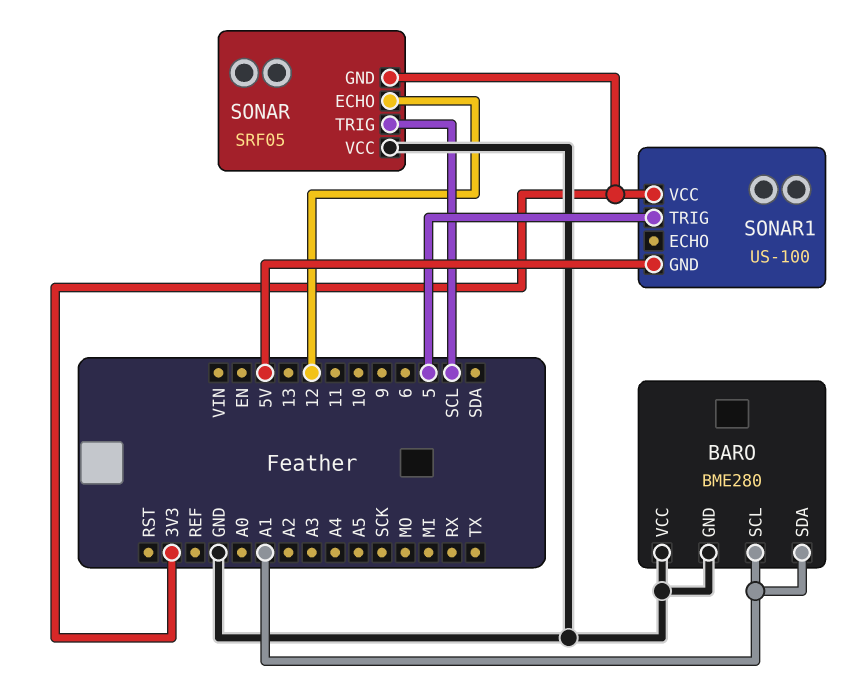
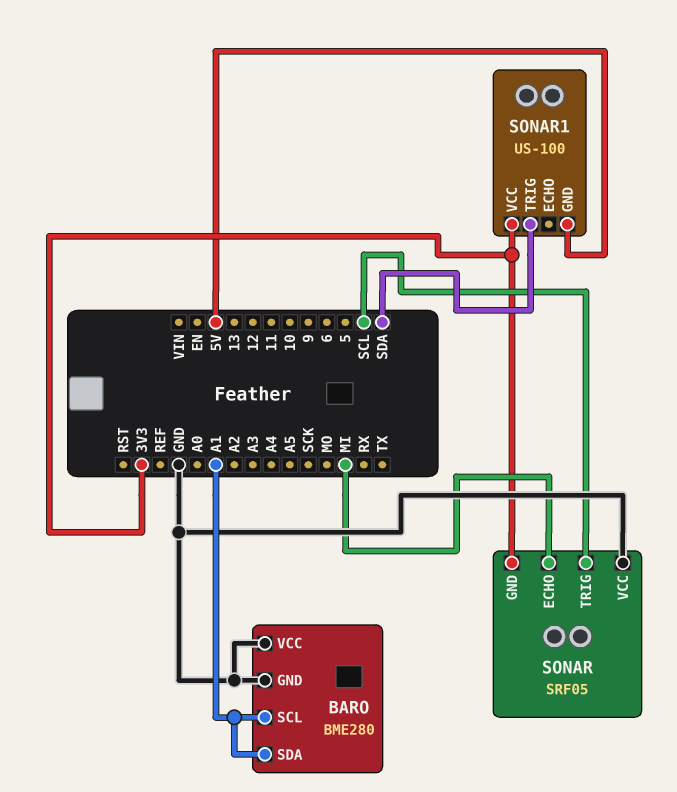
SONAR pin ECHO: 12 -> MI
SONAR1 pin TRIG: 5 -> SDA

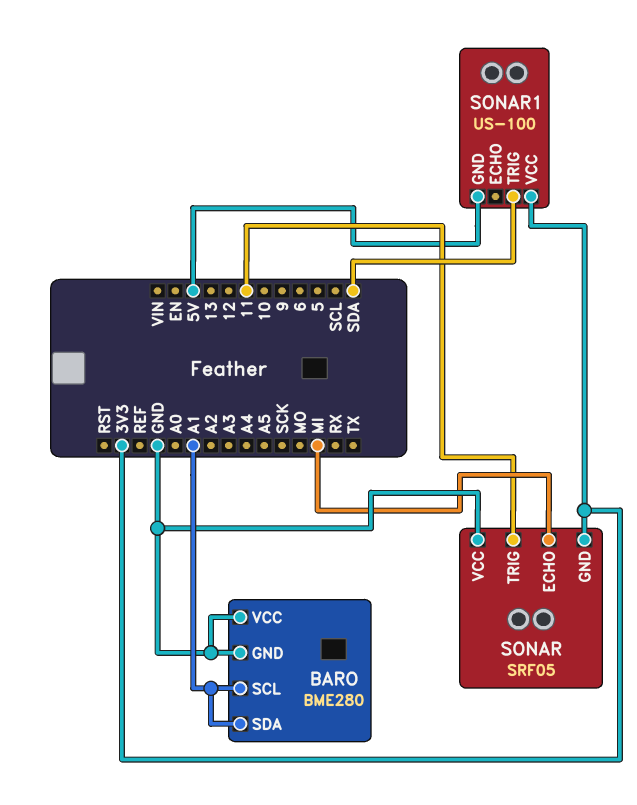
SONAR pin TRIG: SCL -> 11

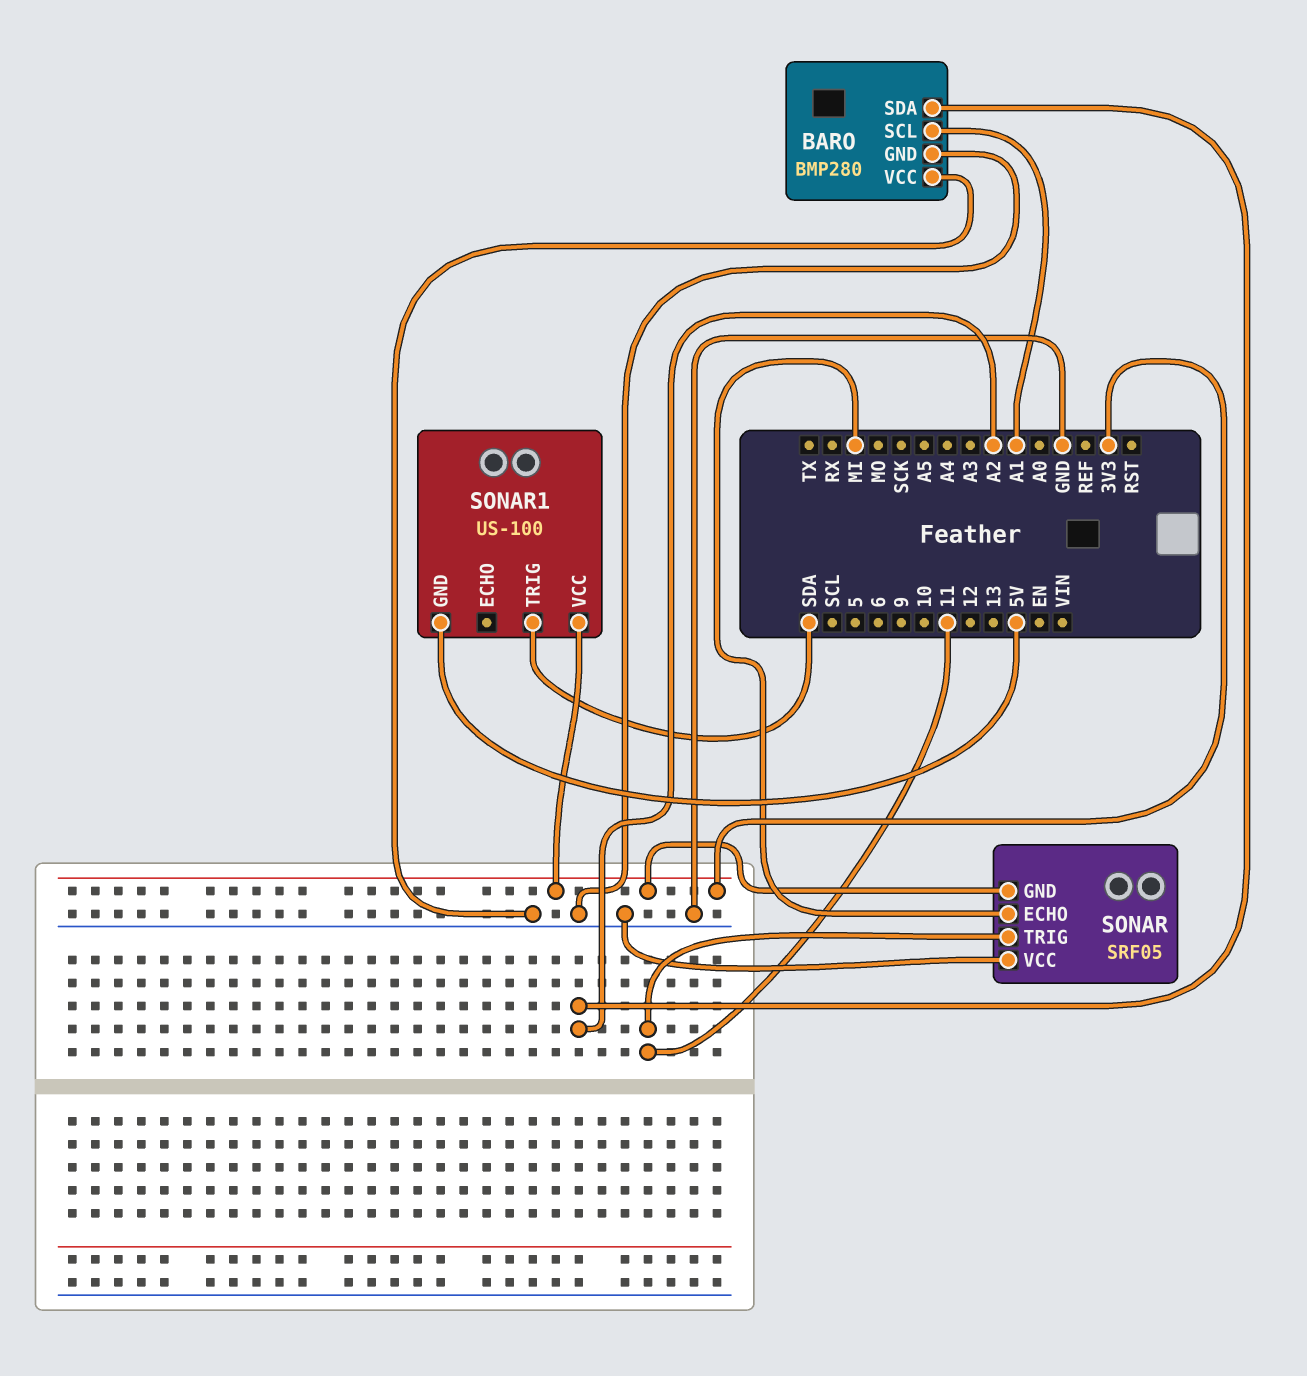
BARO: BME280 -> BMP280
BARO pin SDA: A1 -> A2

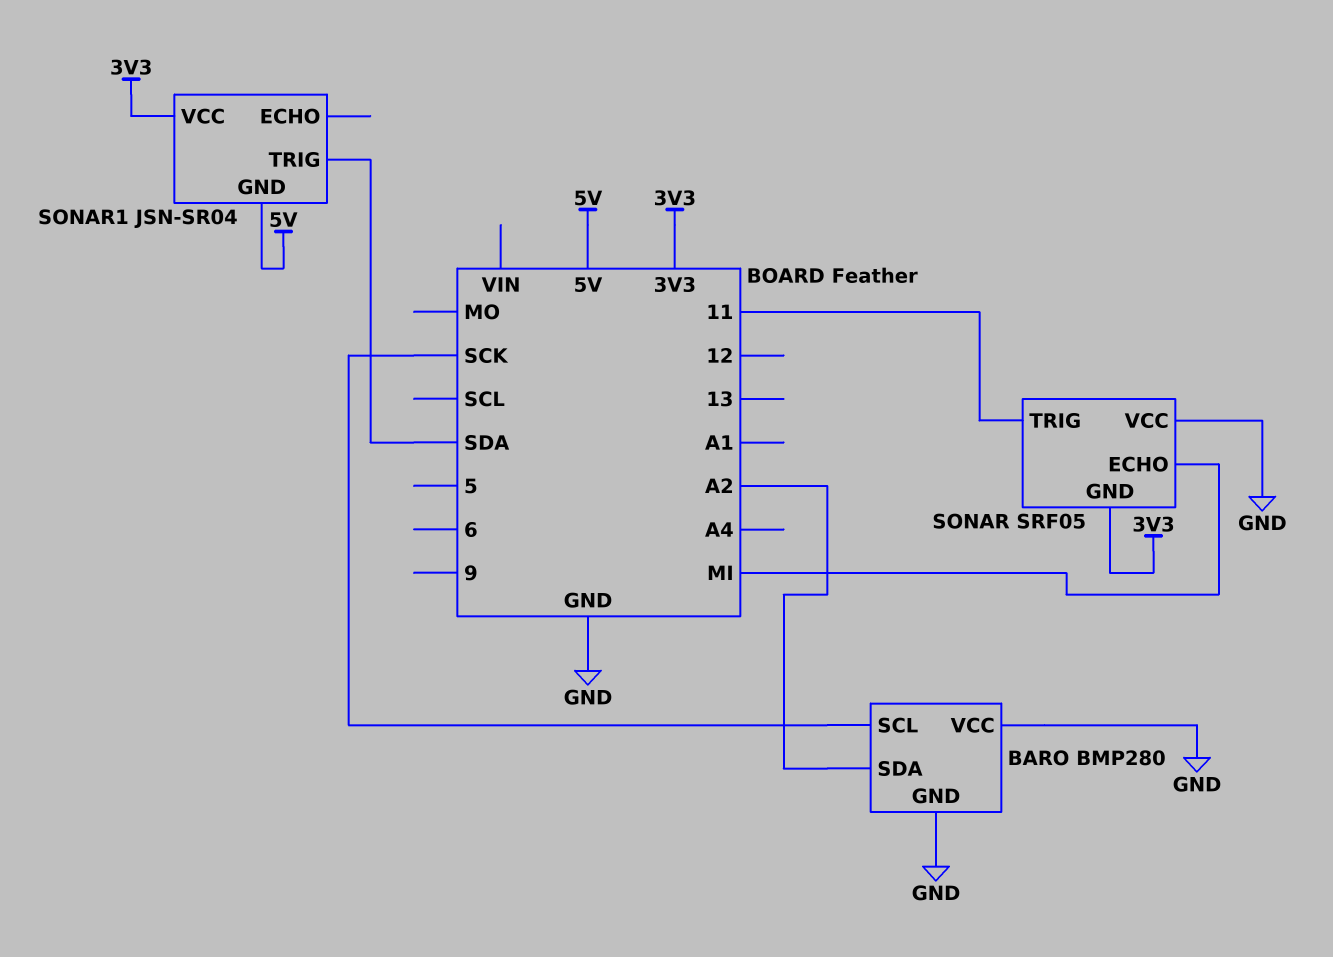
BARO pin SCL: A1 -> SCK
SONAR1: US-100 -> JSN-SR04

